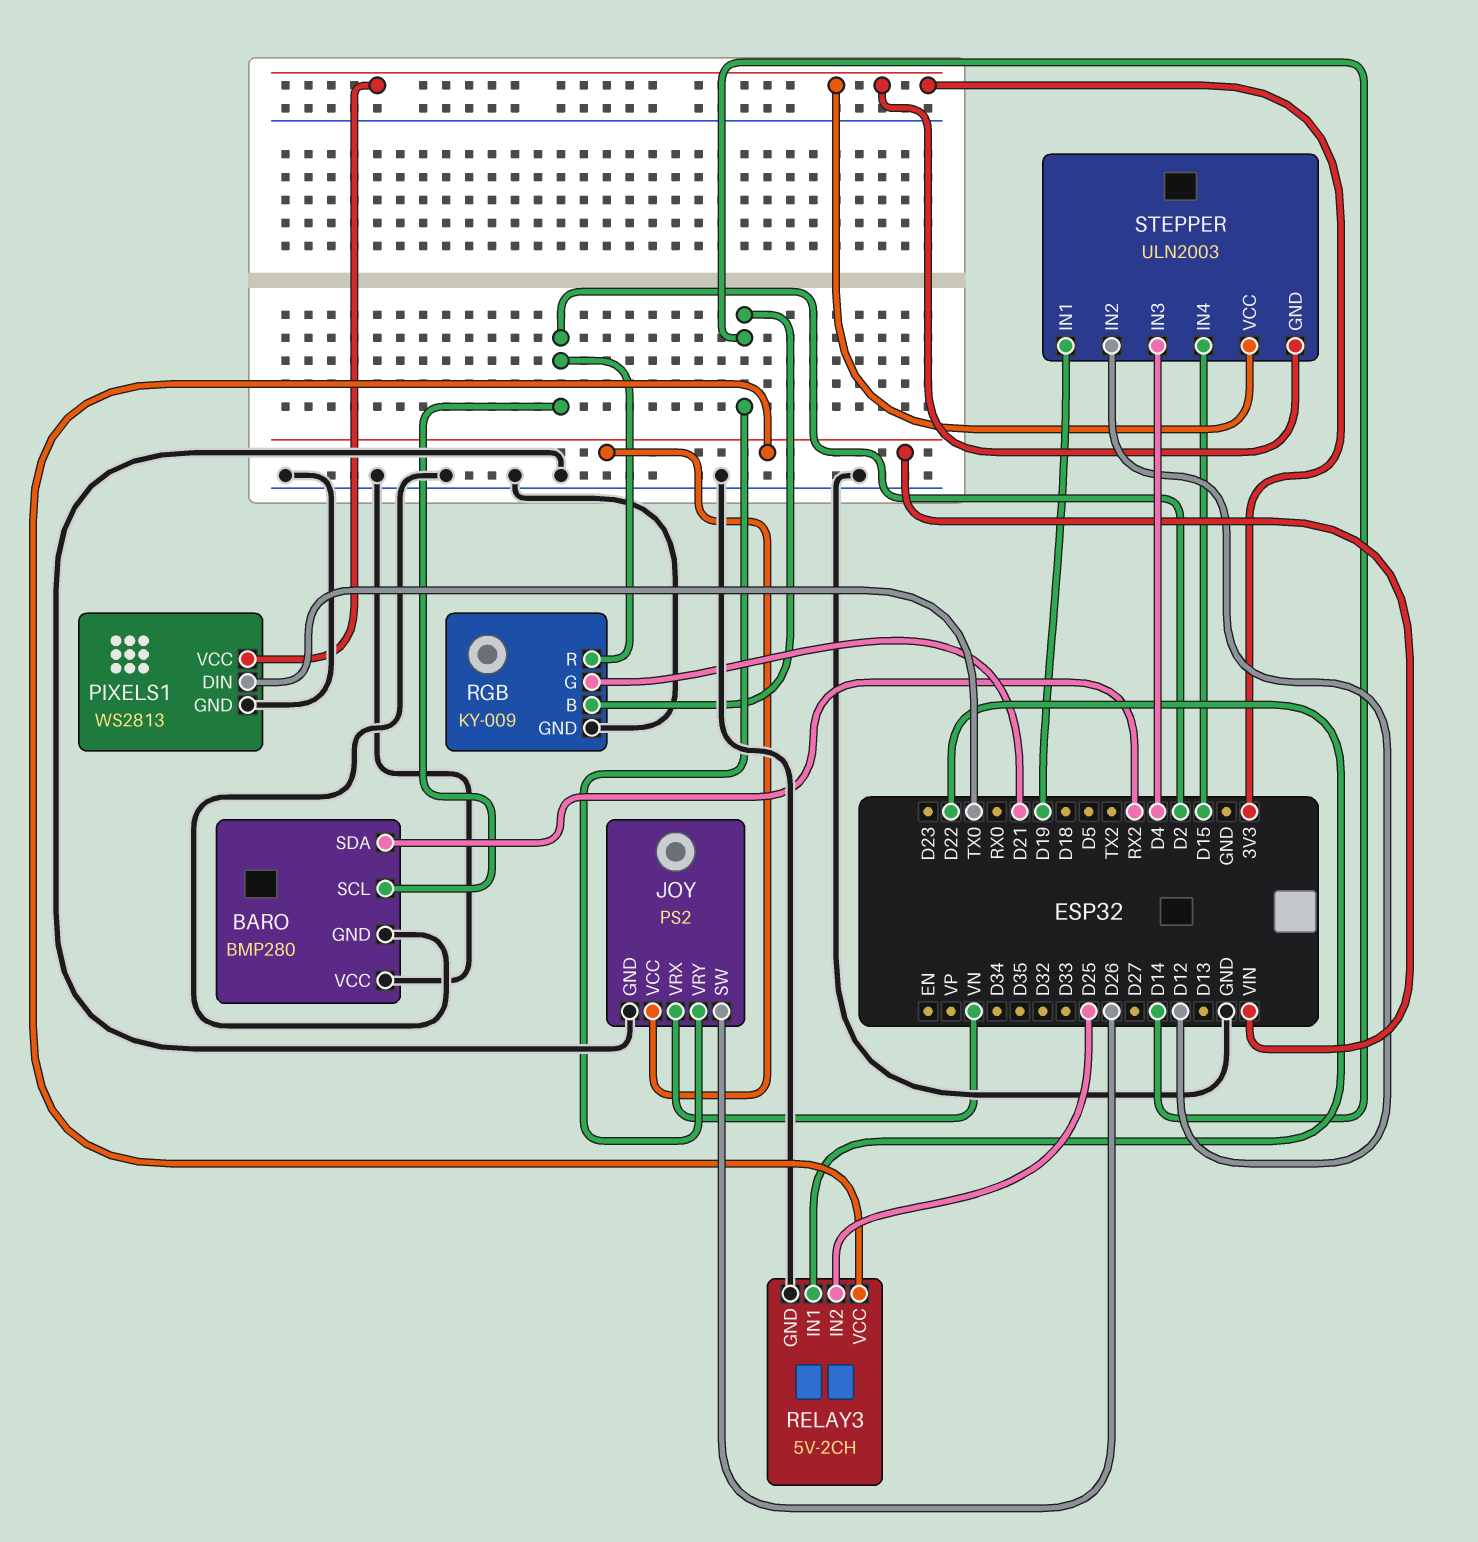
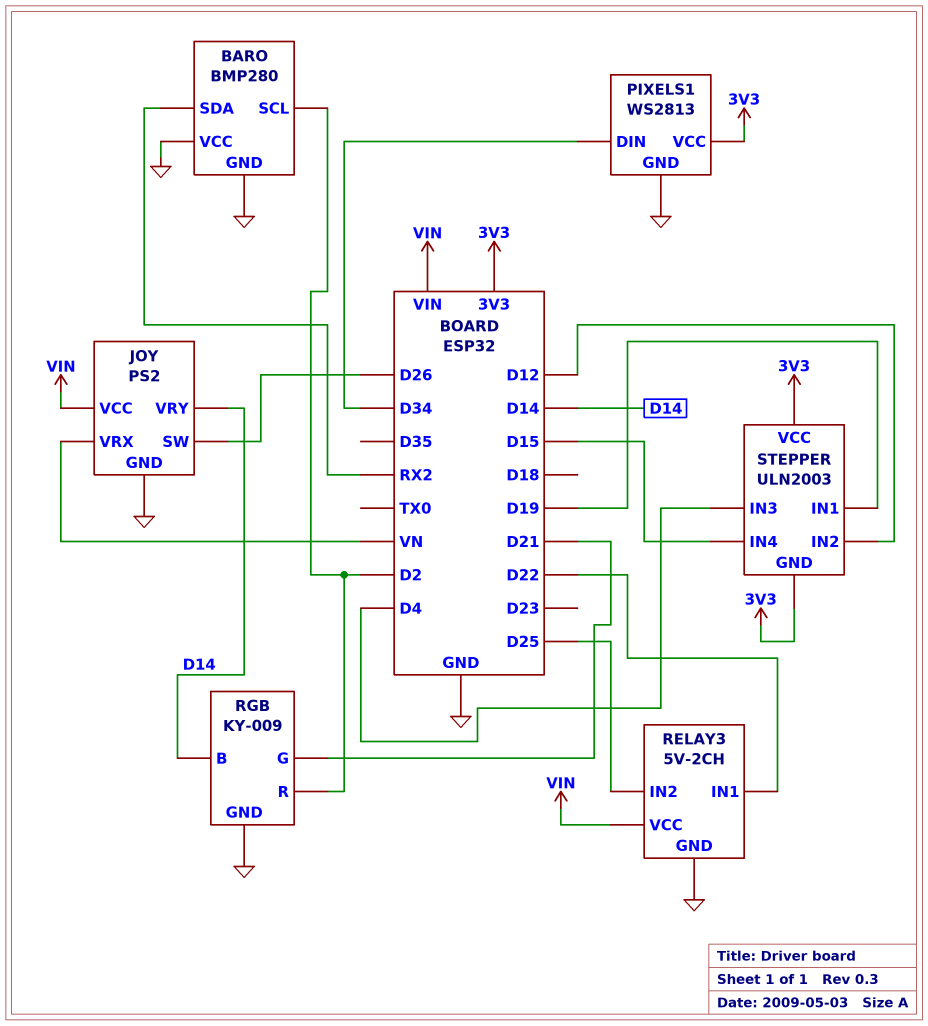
PIXELS1 pin DIN: TX0 -> D34

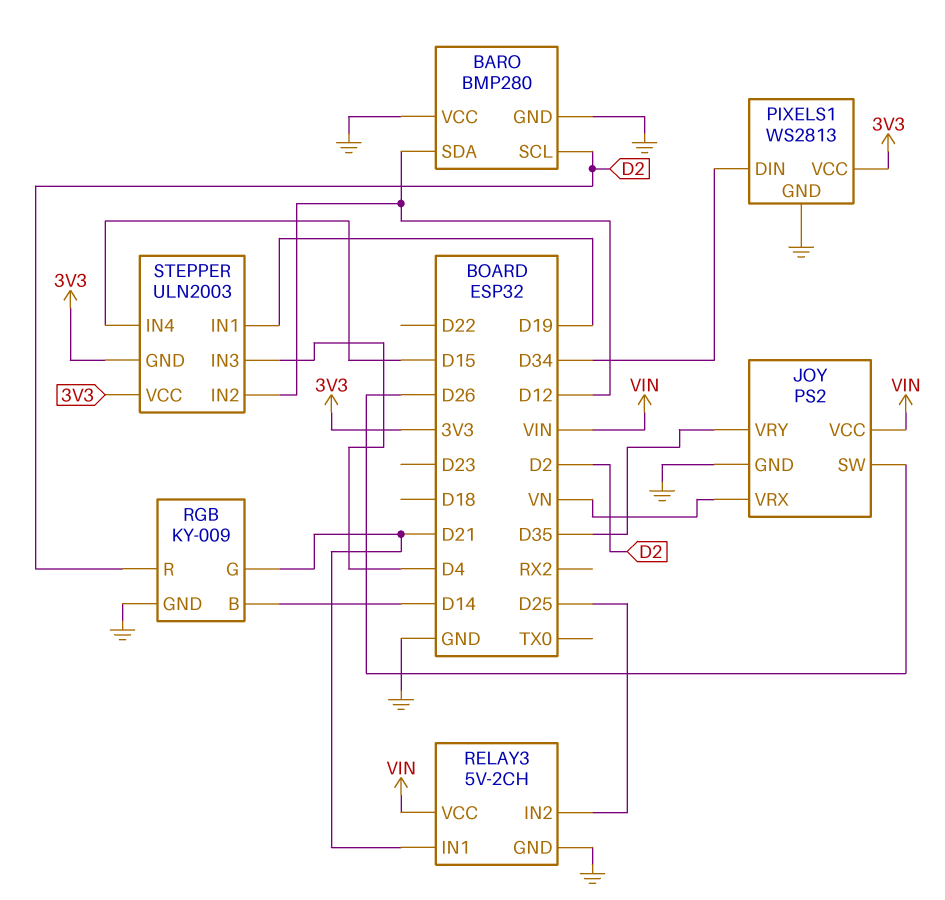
BARO pin SDA: RX2 -> D12
JOY pin VRY: D14 -> D35
RELAY3 pin IN1: D22 -> D21

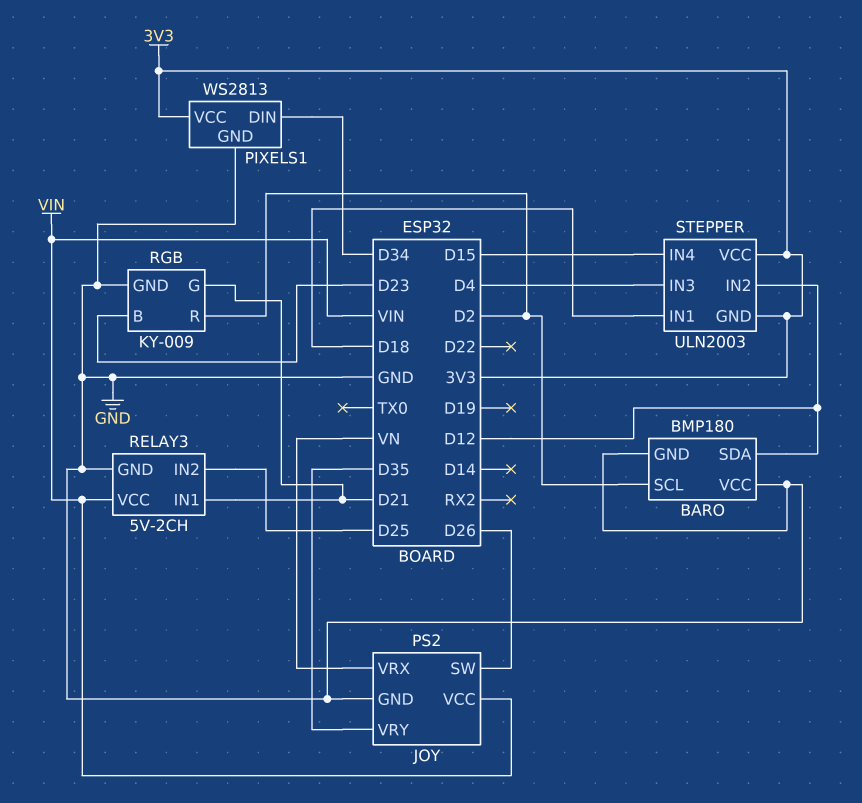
BARO: BMP280 -> BMP180
RGB pin B: D14 -> D23
STEPPER pin IN1: D19 -> D18

